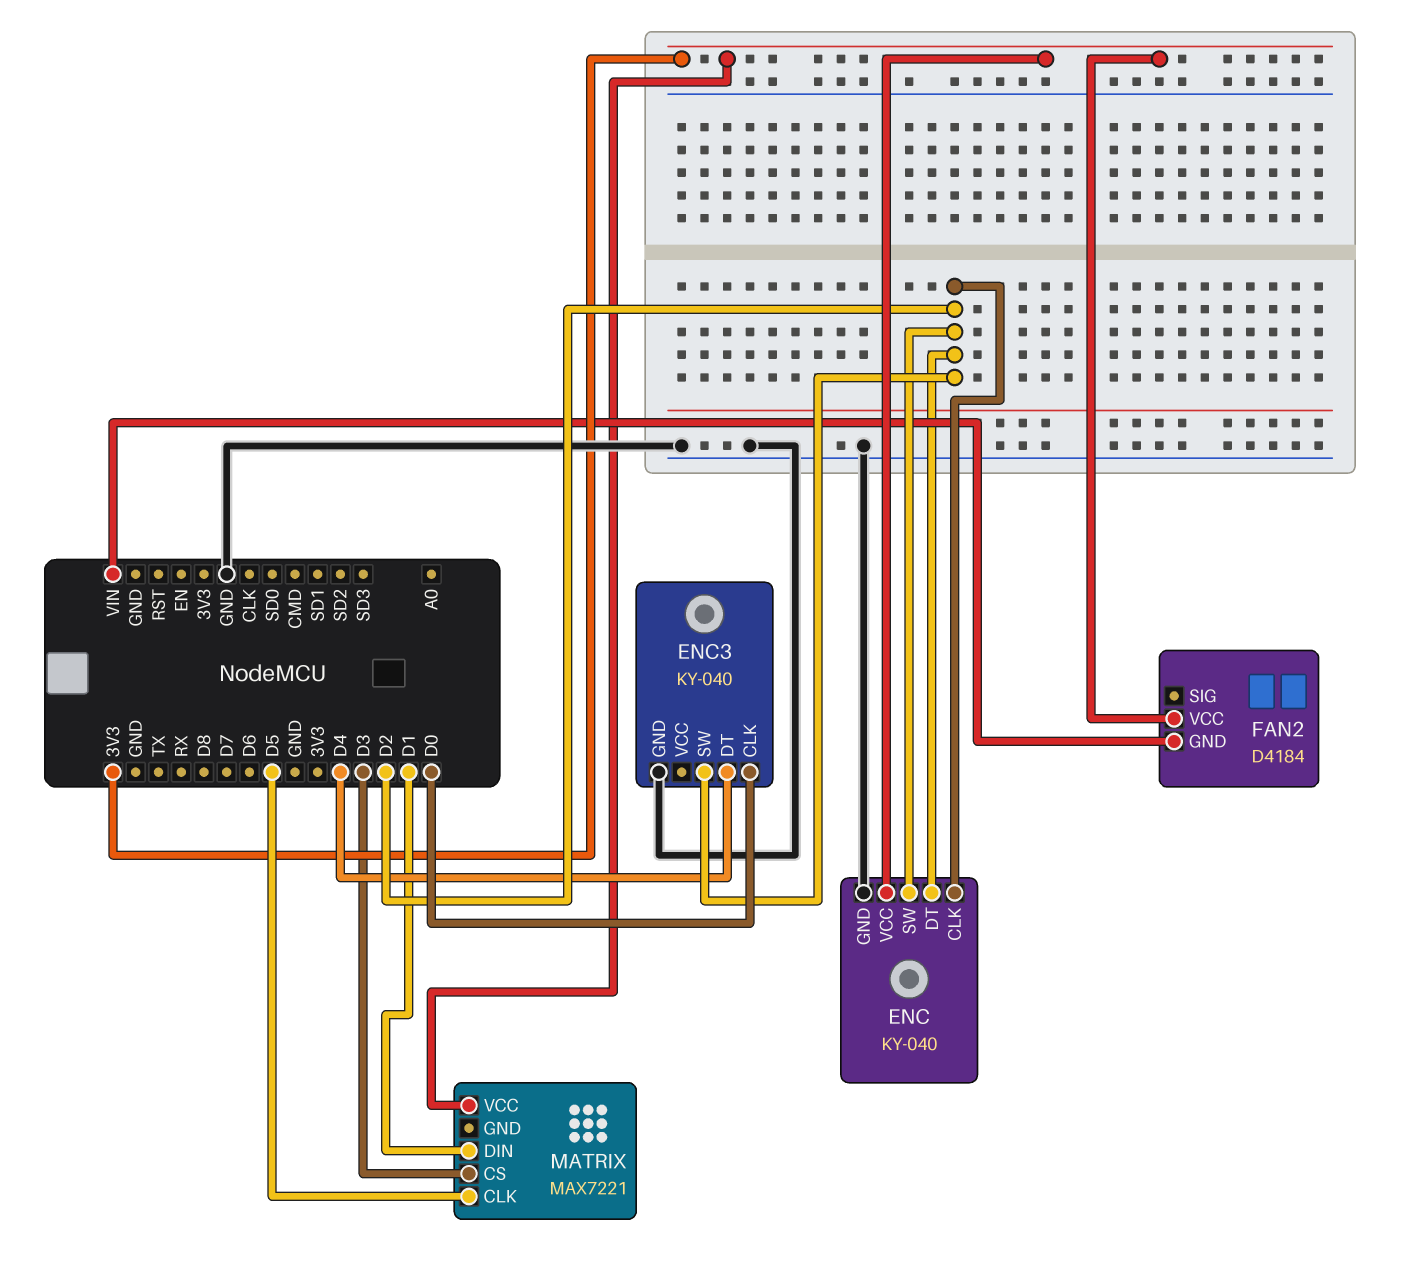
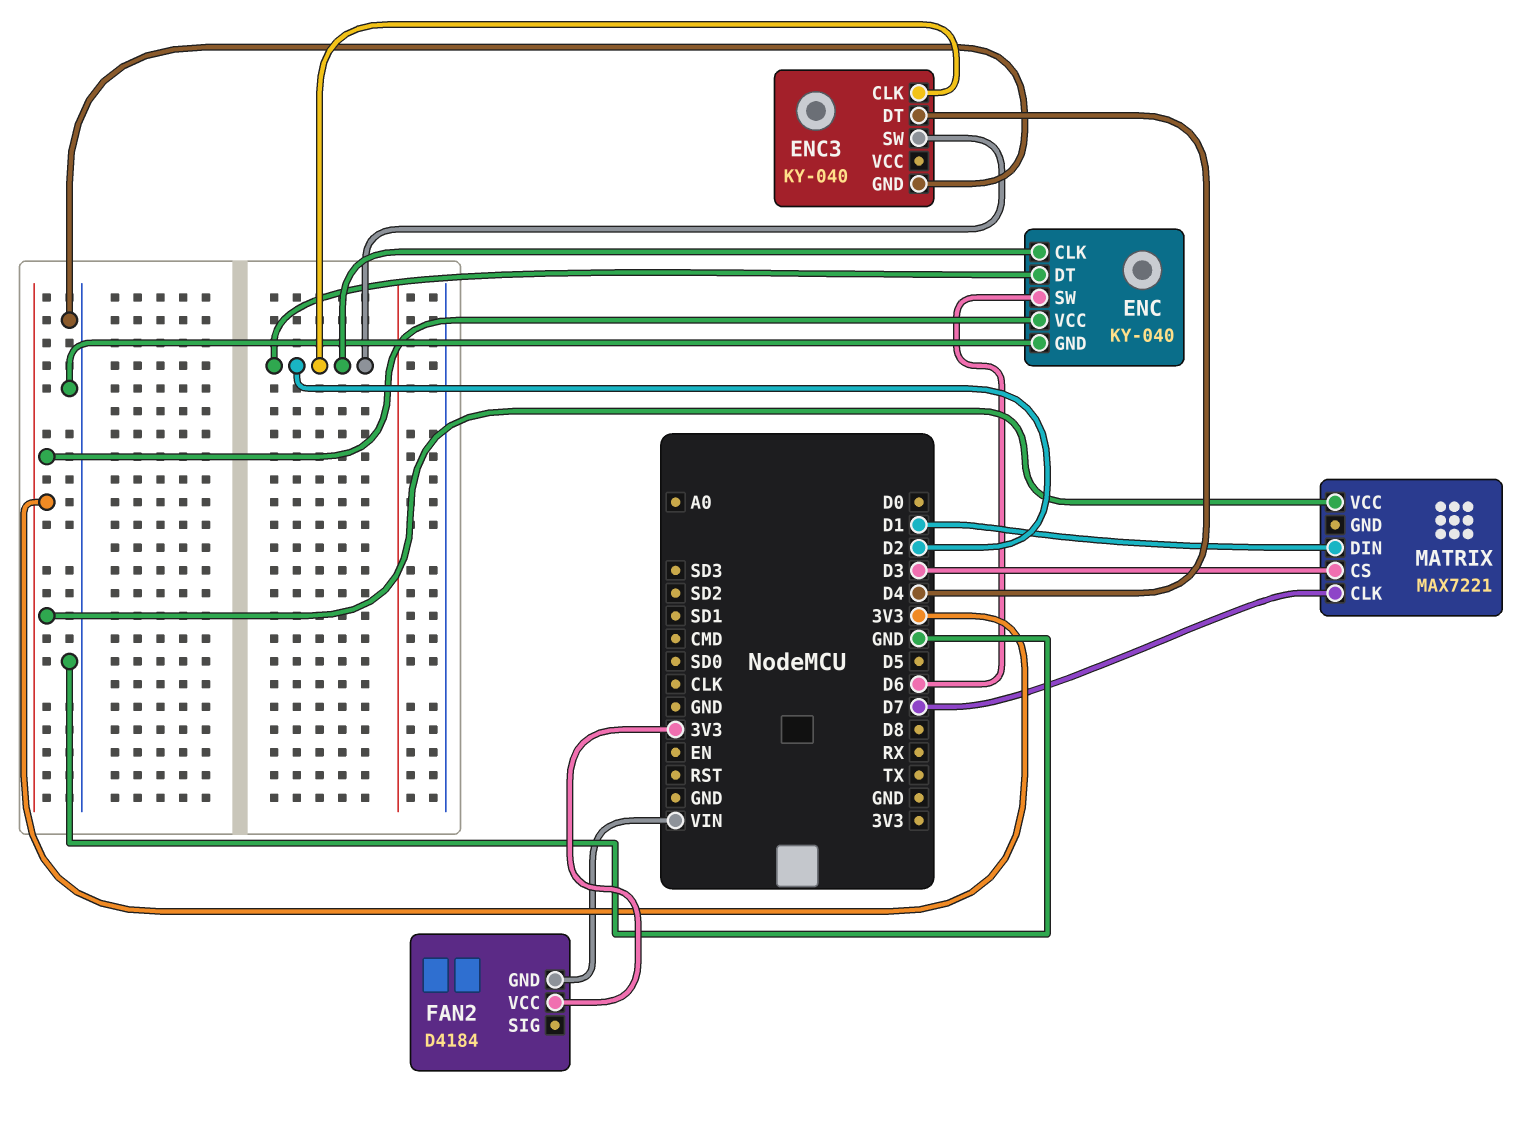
ENC pin SW: D2 -> D6
ENC3 pin CLK: D0 -> D2
MATRIX pin CLK: D5 -> D7

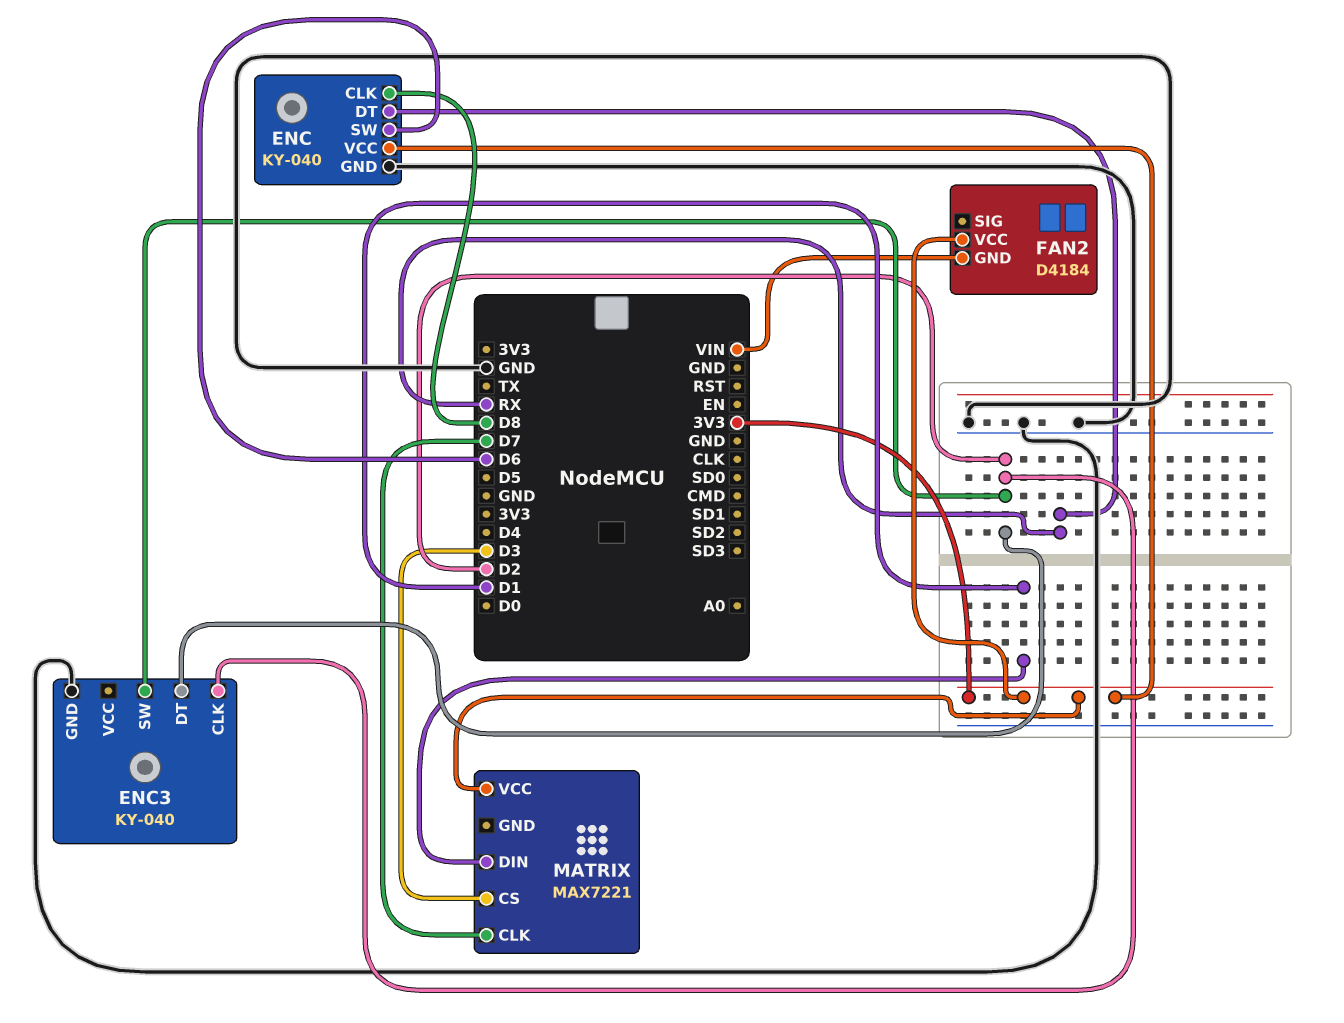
ENC pin CLK: D2 -> D8
ENC pin DT: D2 -> RX
ENC3 pin DT: D4 -> D2

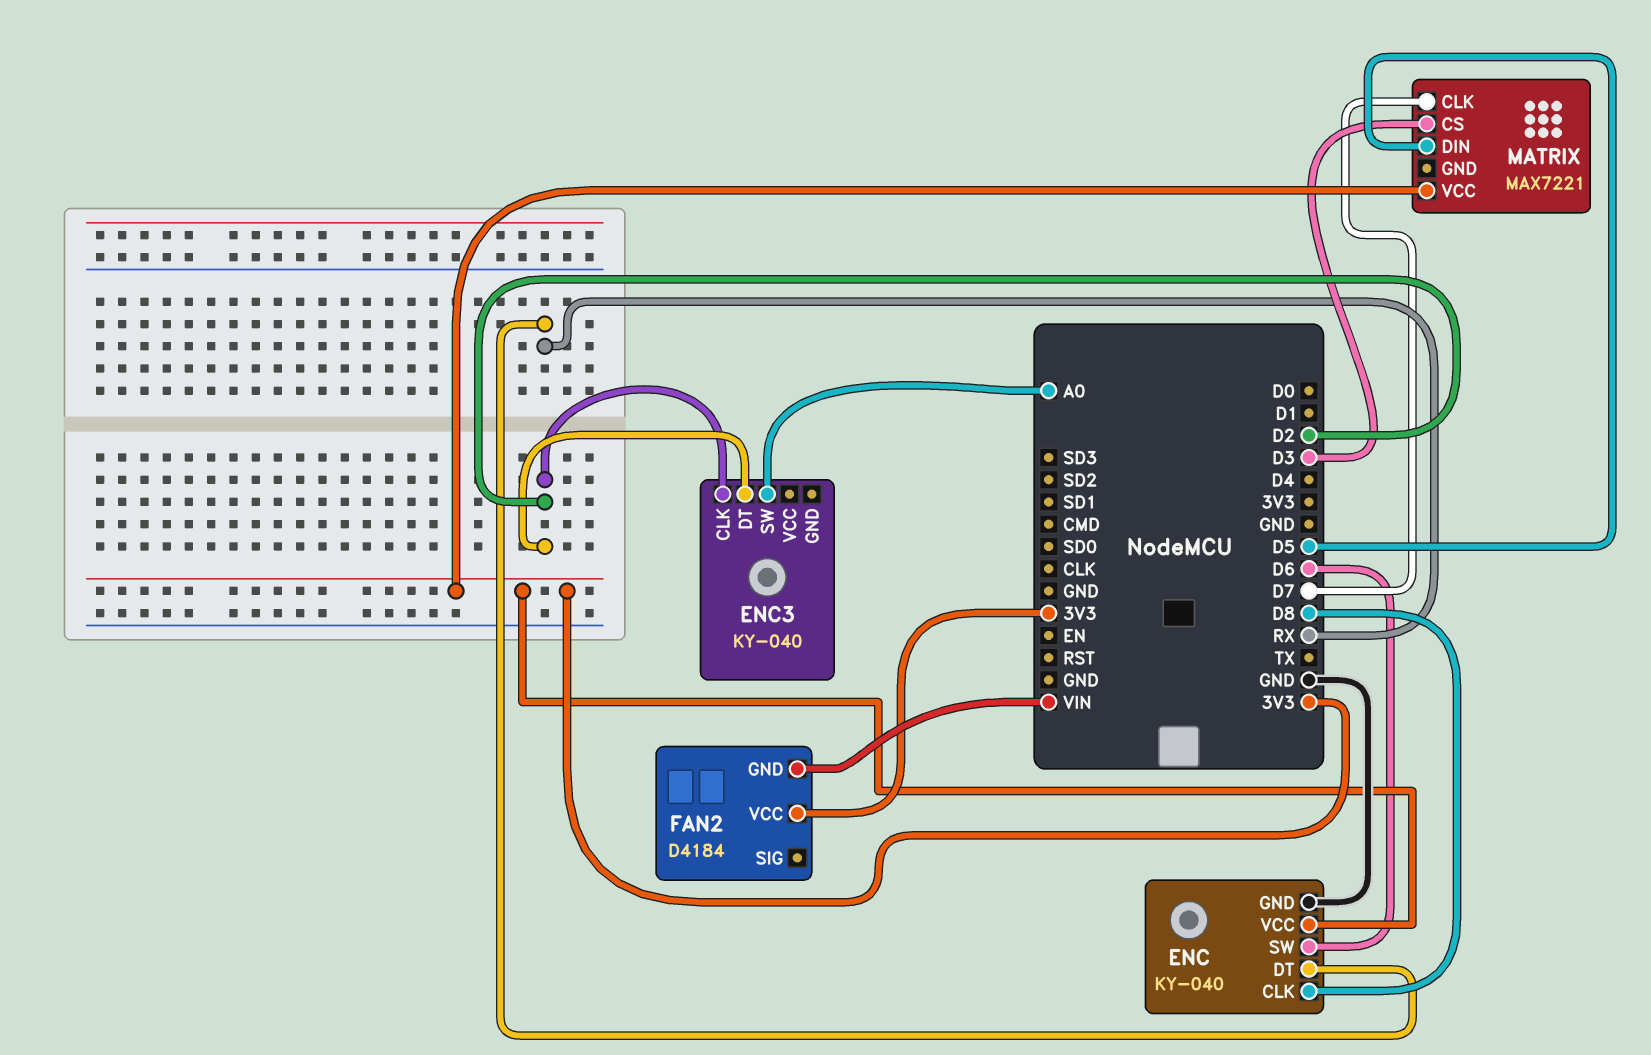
ENC3 pin GND: GND -> none
ENC3 pin SW: D2 -> A0
MATRIX pin DIN: D1 -> D5

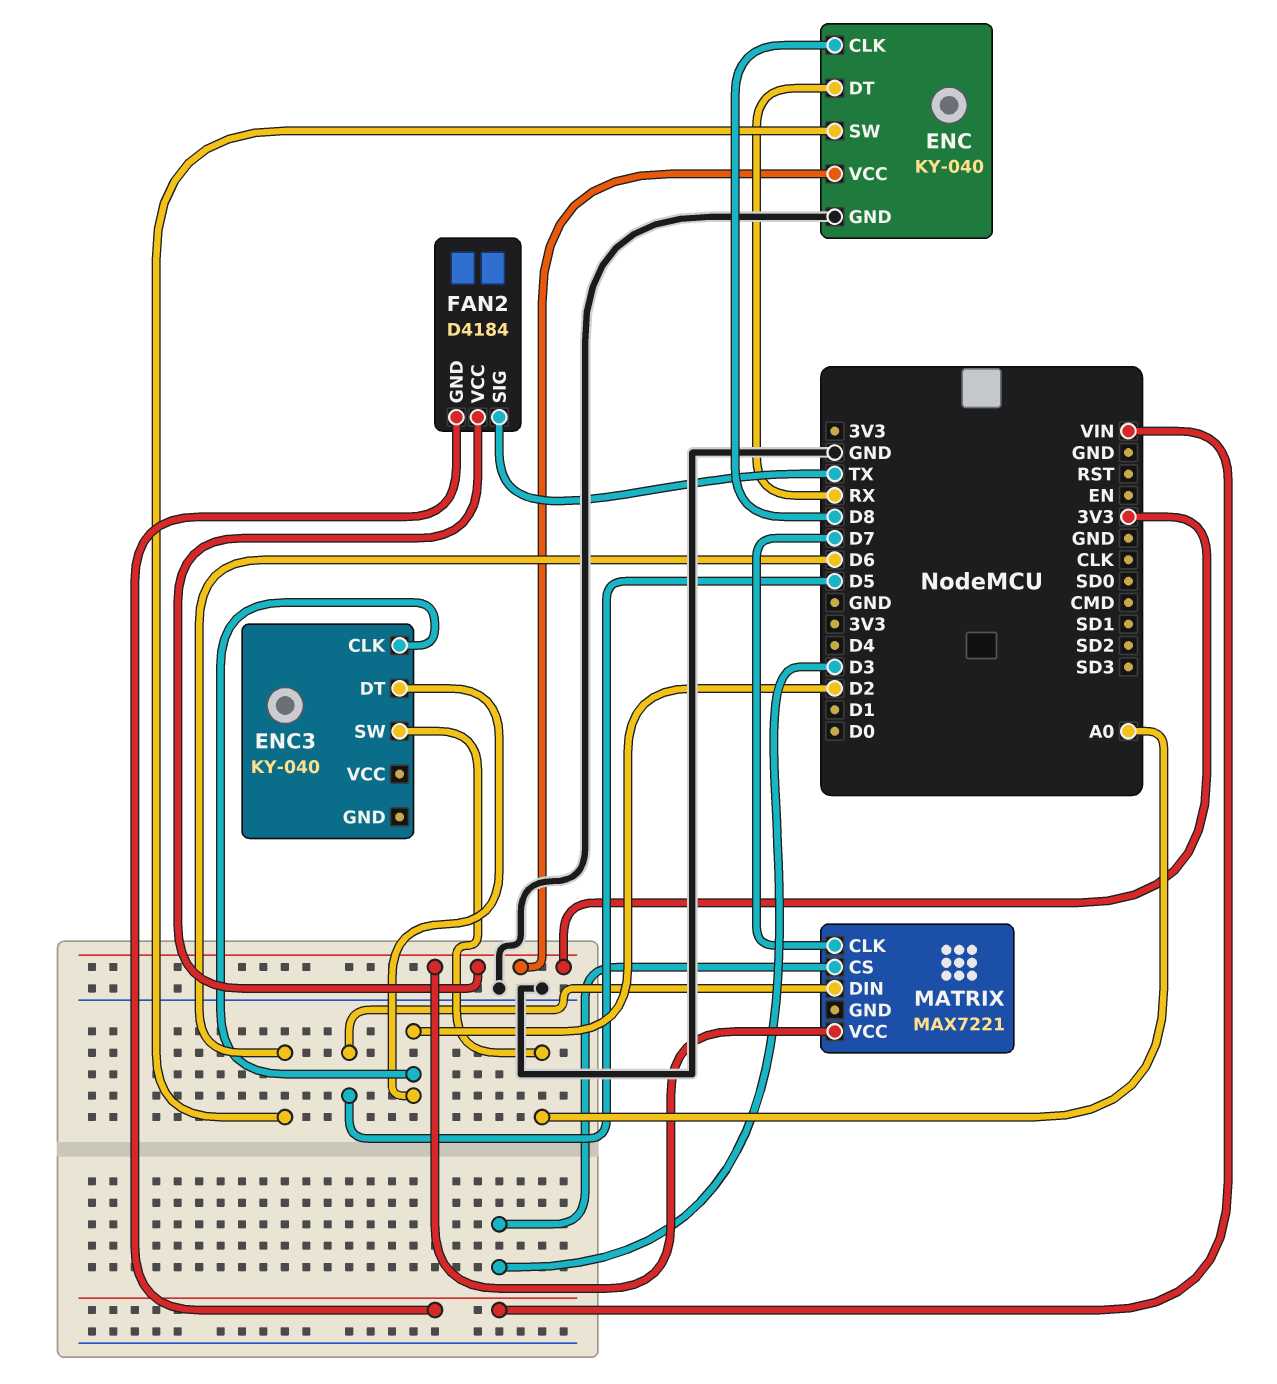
FAN2 pin SIG: none -> TX

